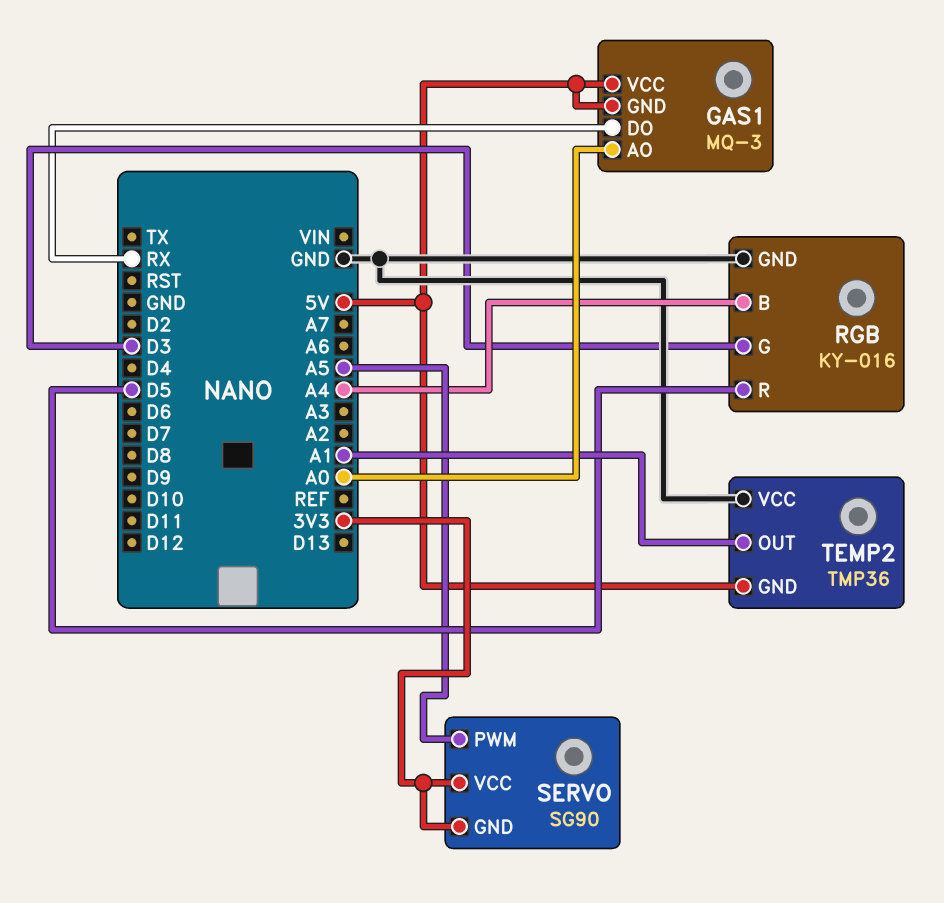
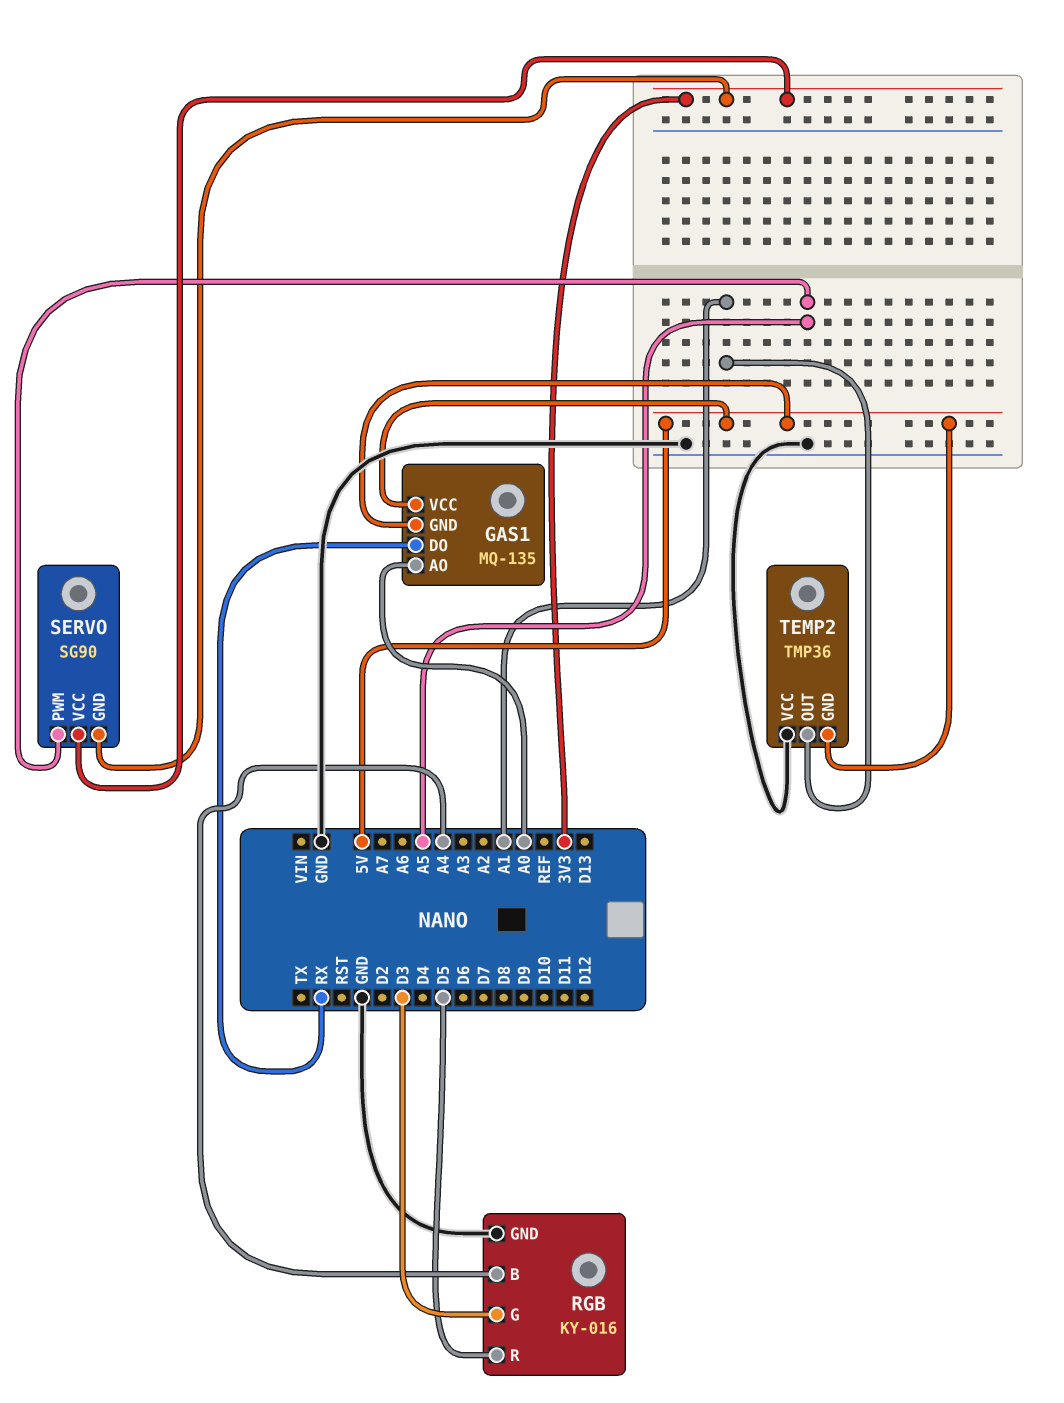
GAS1: MQ-3 -> MQ-135

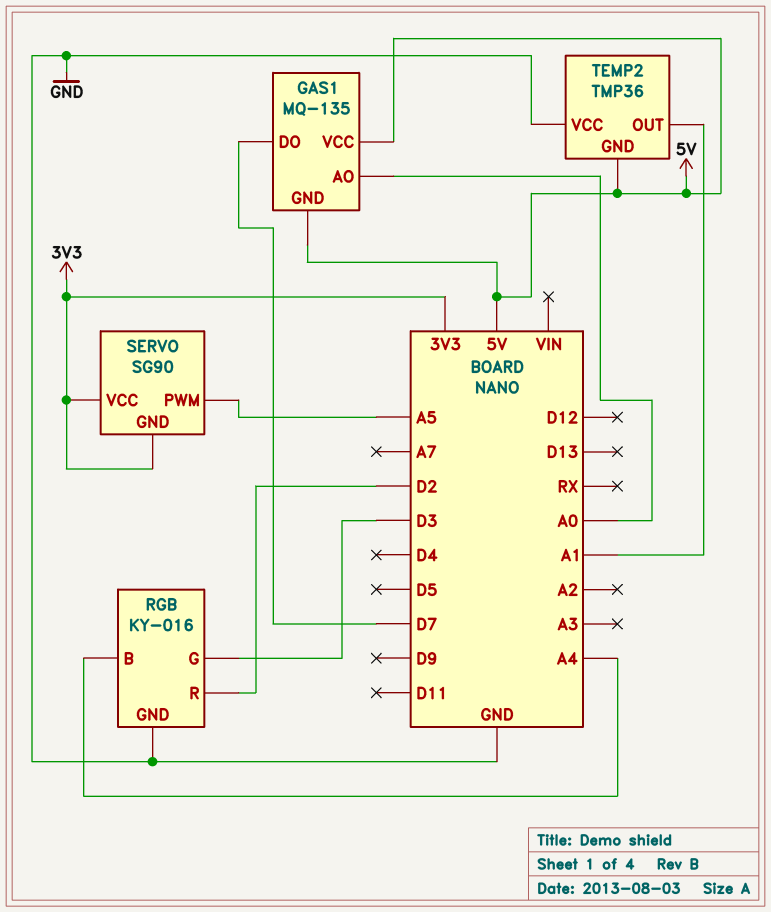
GAS1 pin DO: RX -> D7
RGB pin R: D5 -> D2

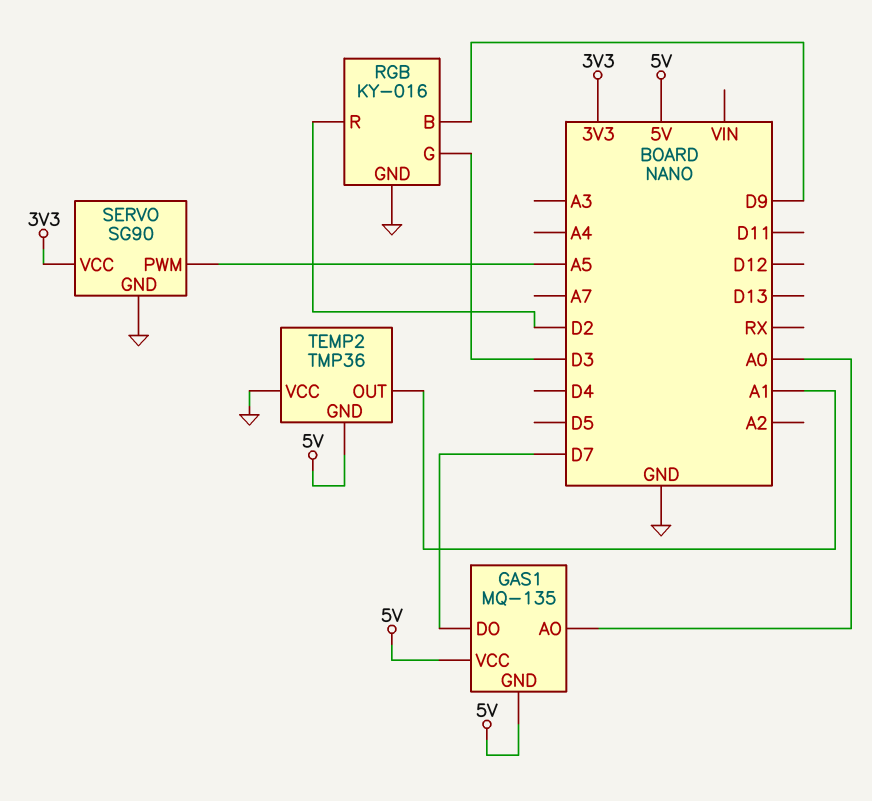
RGB pin B: A4 -> D9
SERVO pin GND: 3V3 -> GND

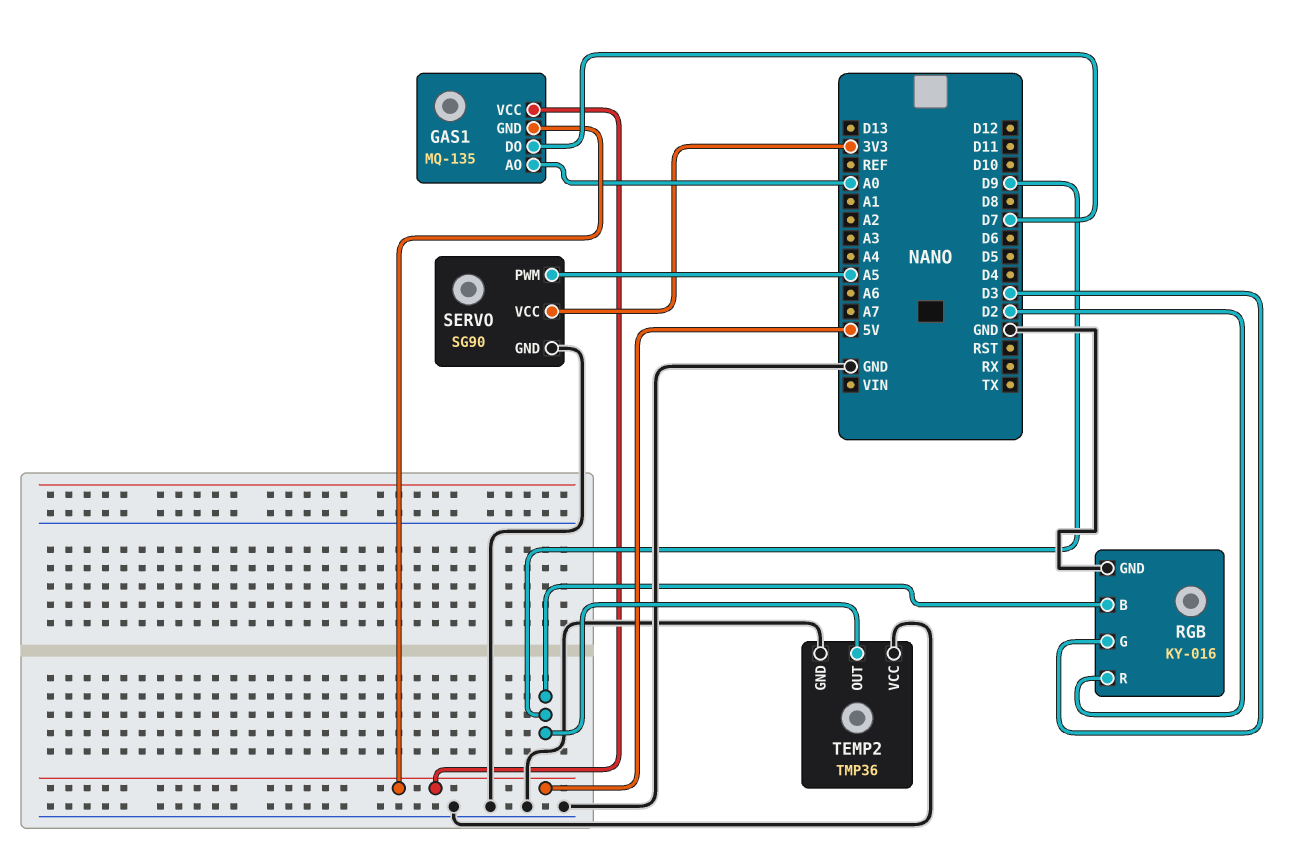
TEMP2 pin GND: 5V -> GND
TEMP2 pin OUT: A1 -> D9

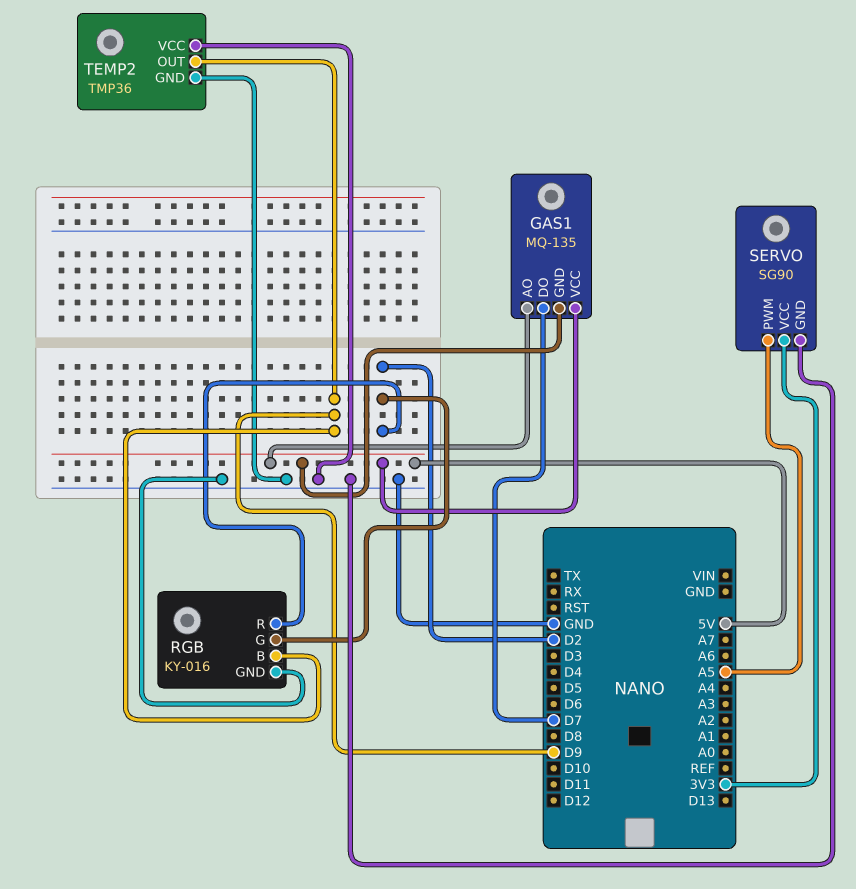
GAS1 pin AO: A0 -> 5V
RGB pin G: D3 -> D2

